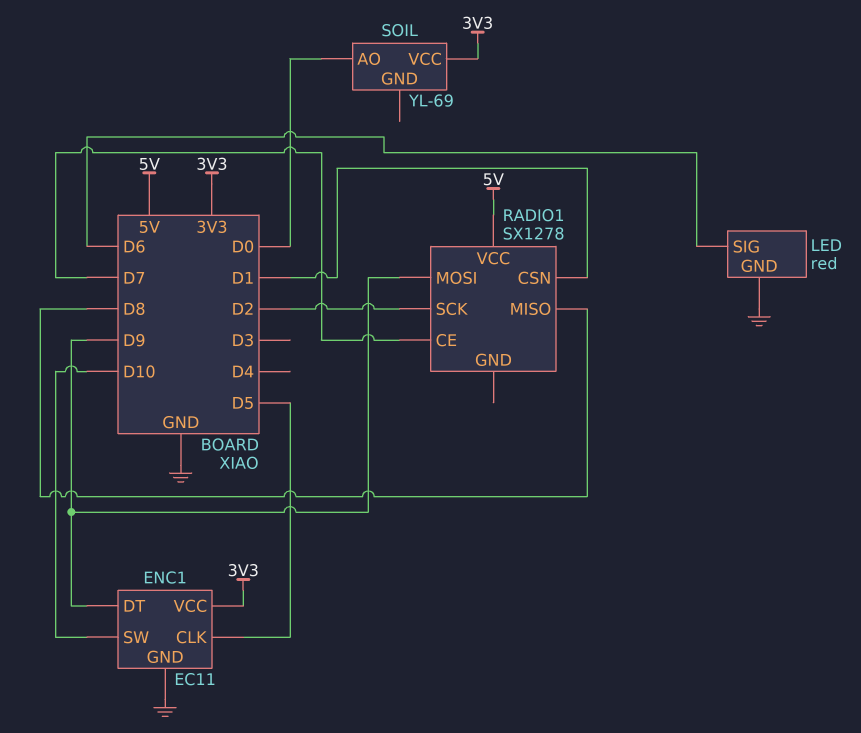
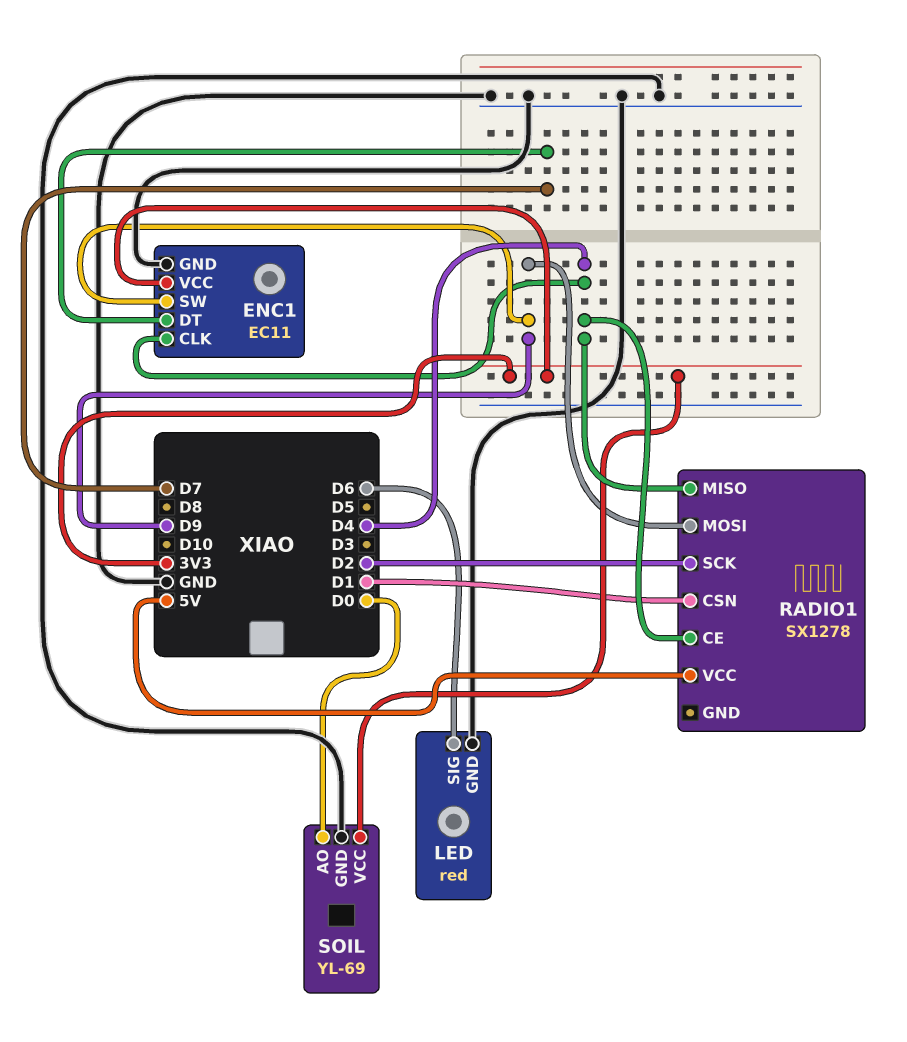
ENC1 pin CLK: D5 -> D4
ENC1 pin DT: D9 -> D7
ENC1 pin SW: D10 -> D9
RADIO1 pin CE: D7 -> D4
RADIO1 pin MISO: D8 -> D4
SOIL pin GND: none -> GND

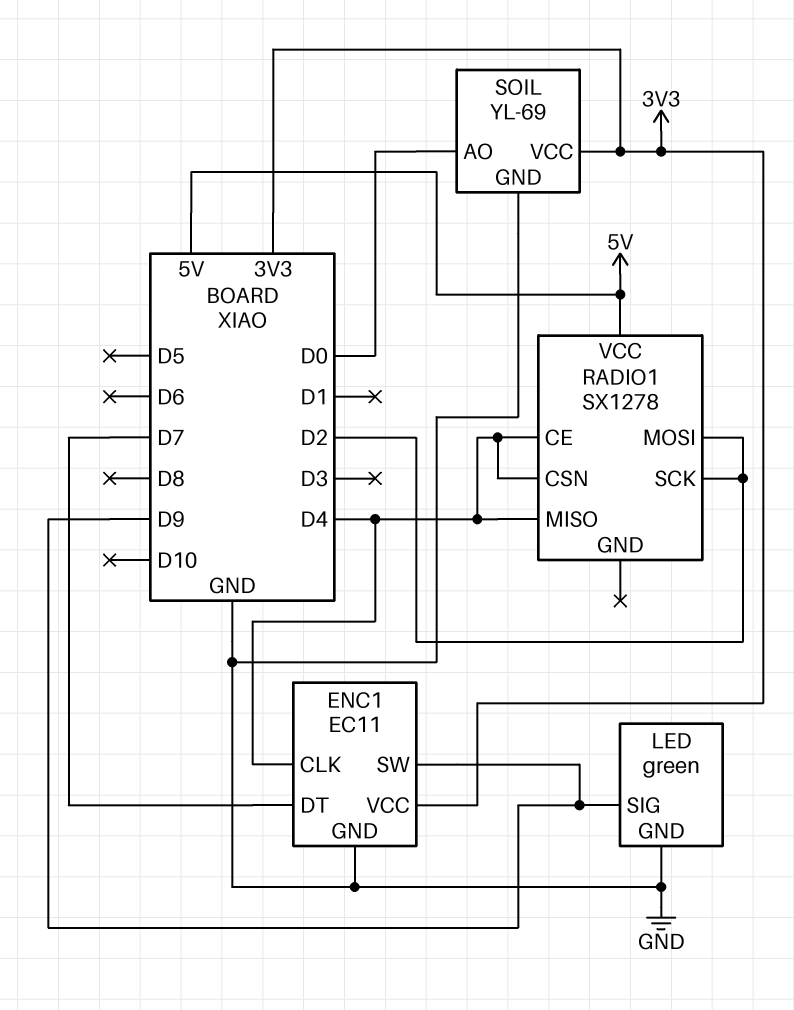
LED: red -> green
LED pin SIG: D6 -> D9
RADIO1 pin CSN: D1 -> D4
RADIO1 pin MOSI: D9 -> D2

